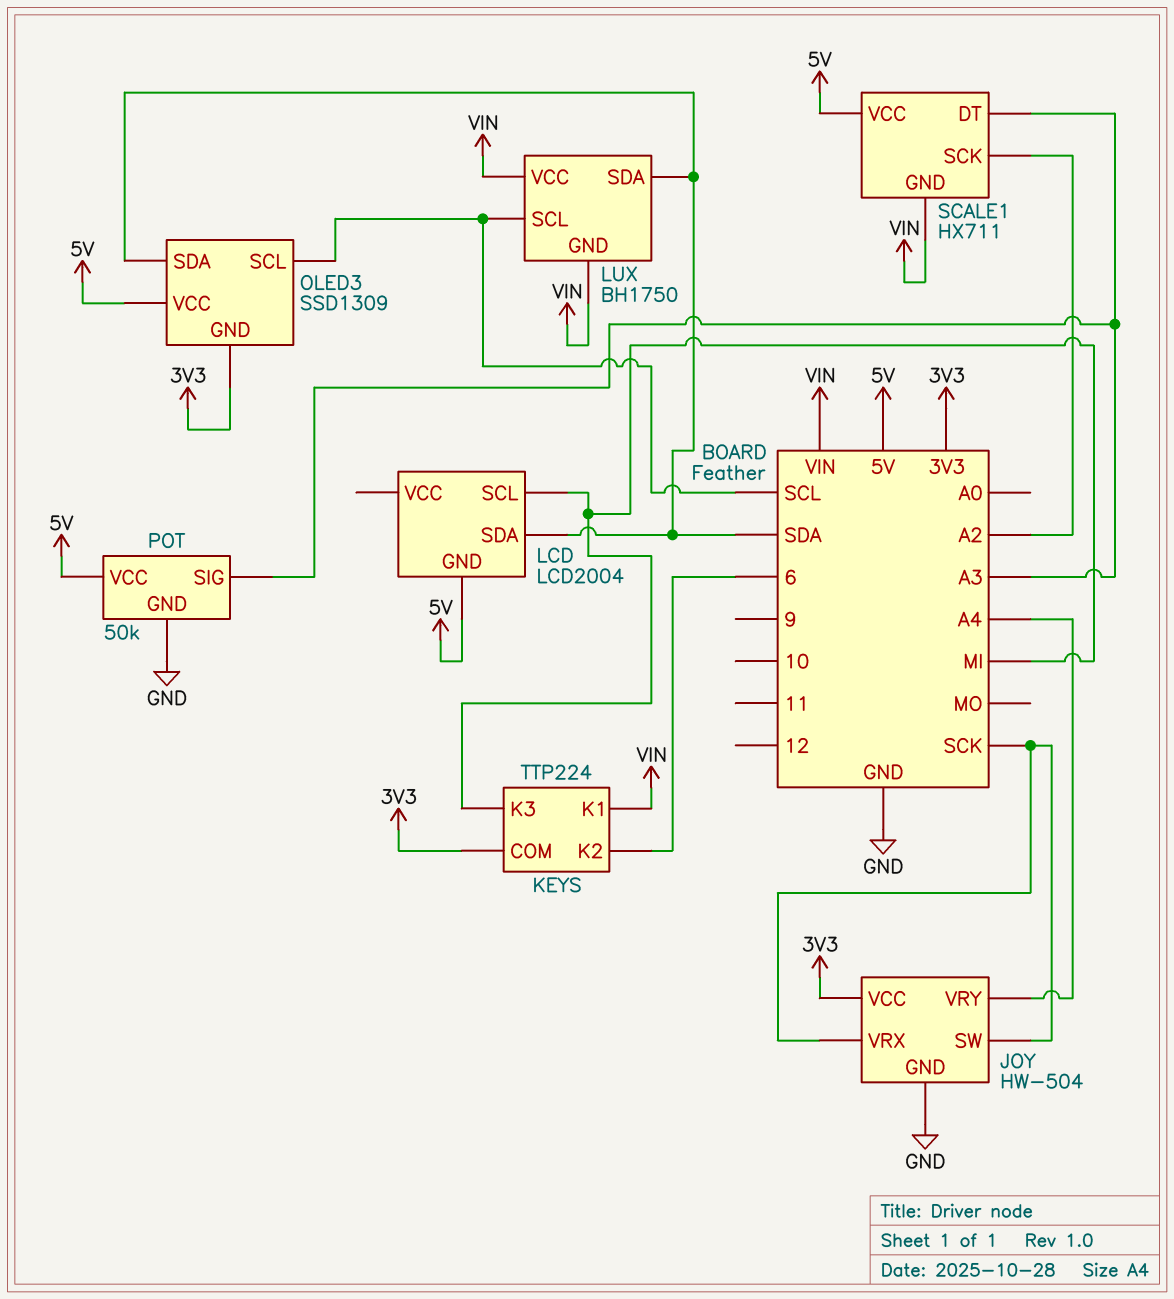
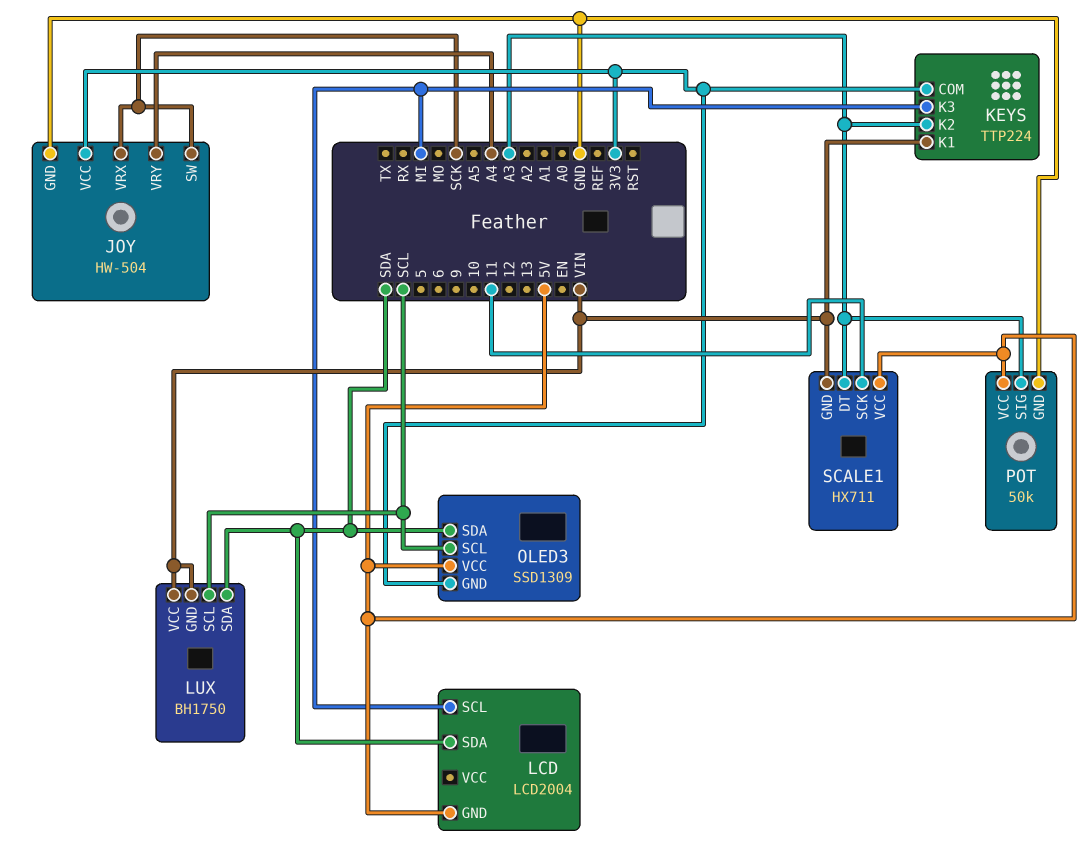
KEYS pin K2: 6 -> A3
SCALE1 pin SCK: A2 -> 11

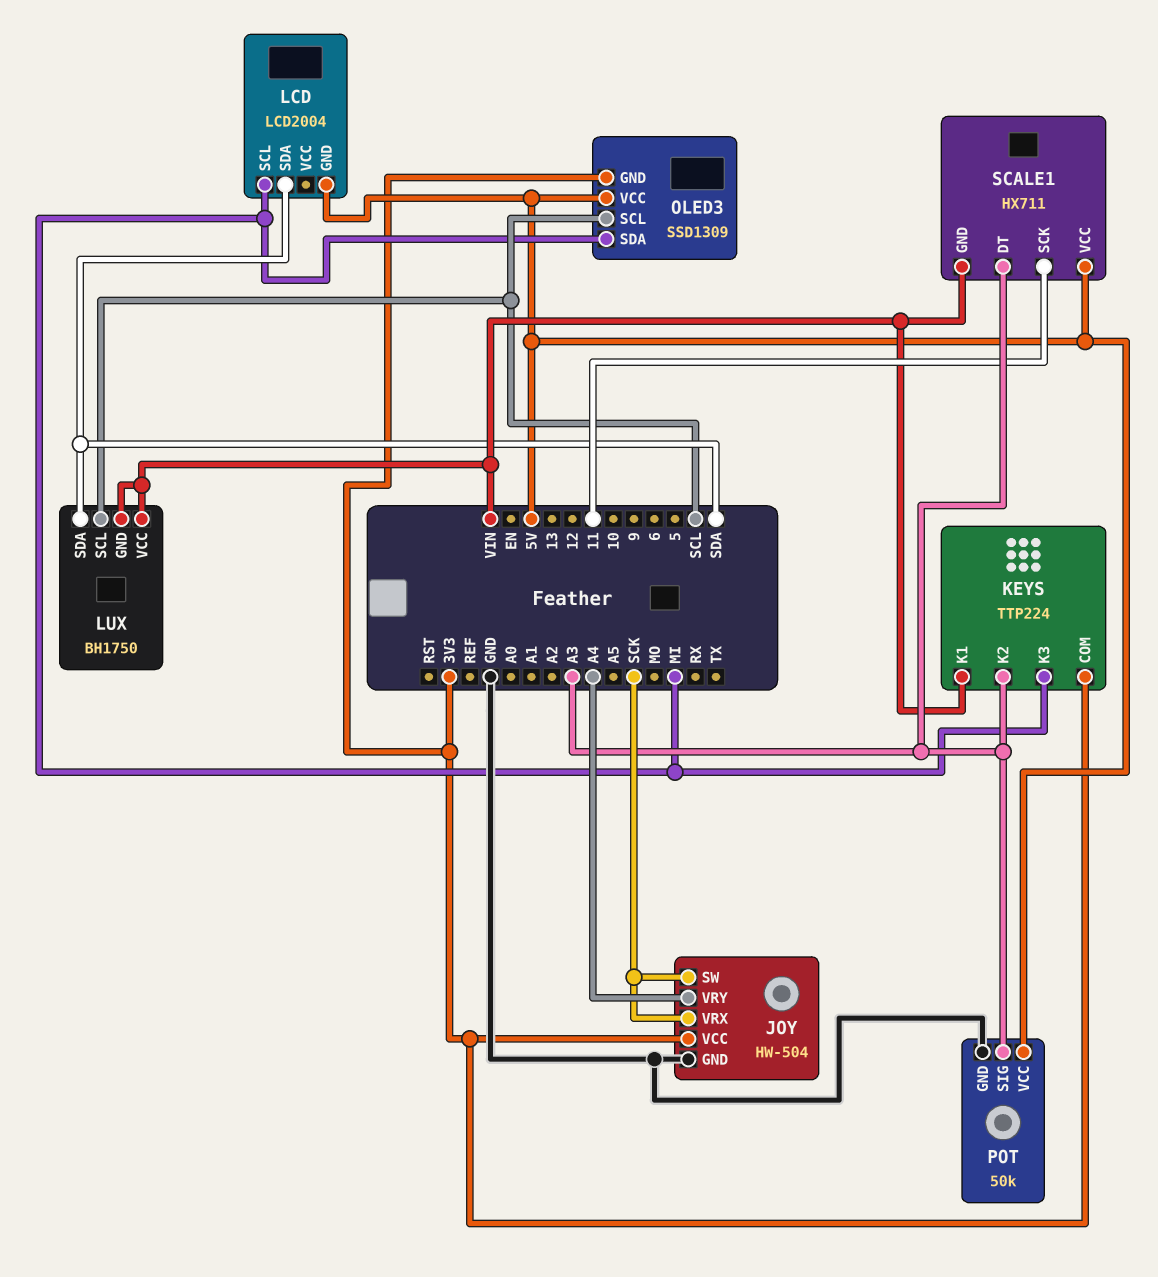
OLED3 pin SDA: SDA -> MI

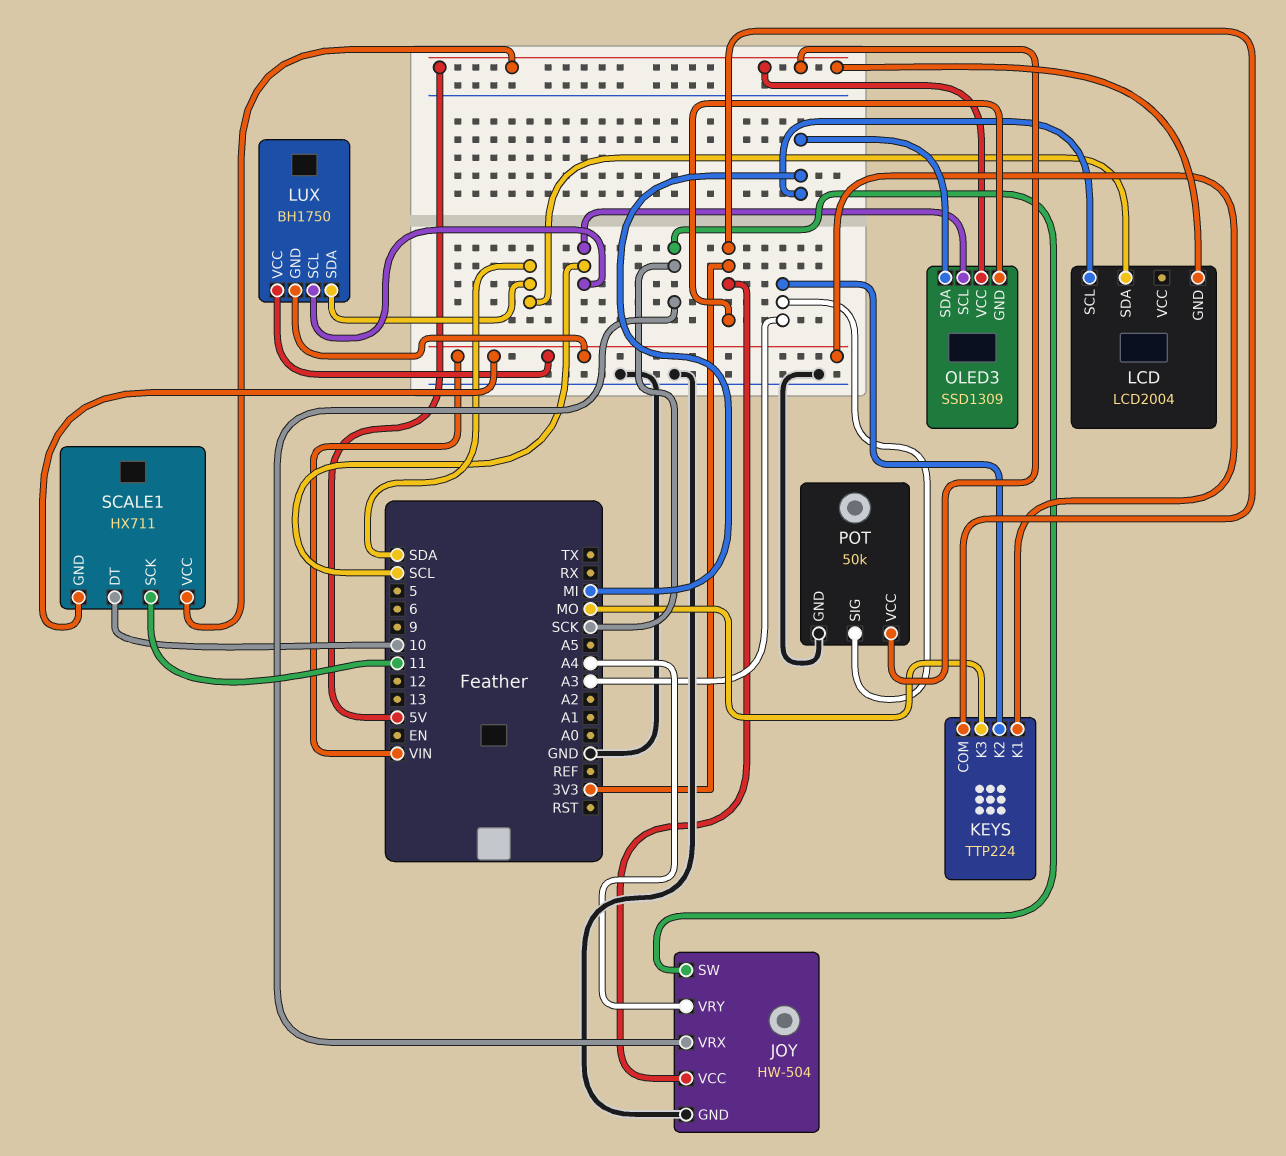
KEYS pin K3: MI -> MO
SCALE1 pin DT: A3 -> 10

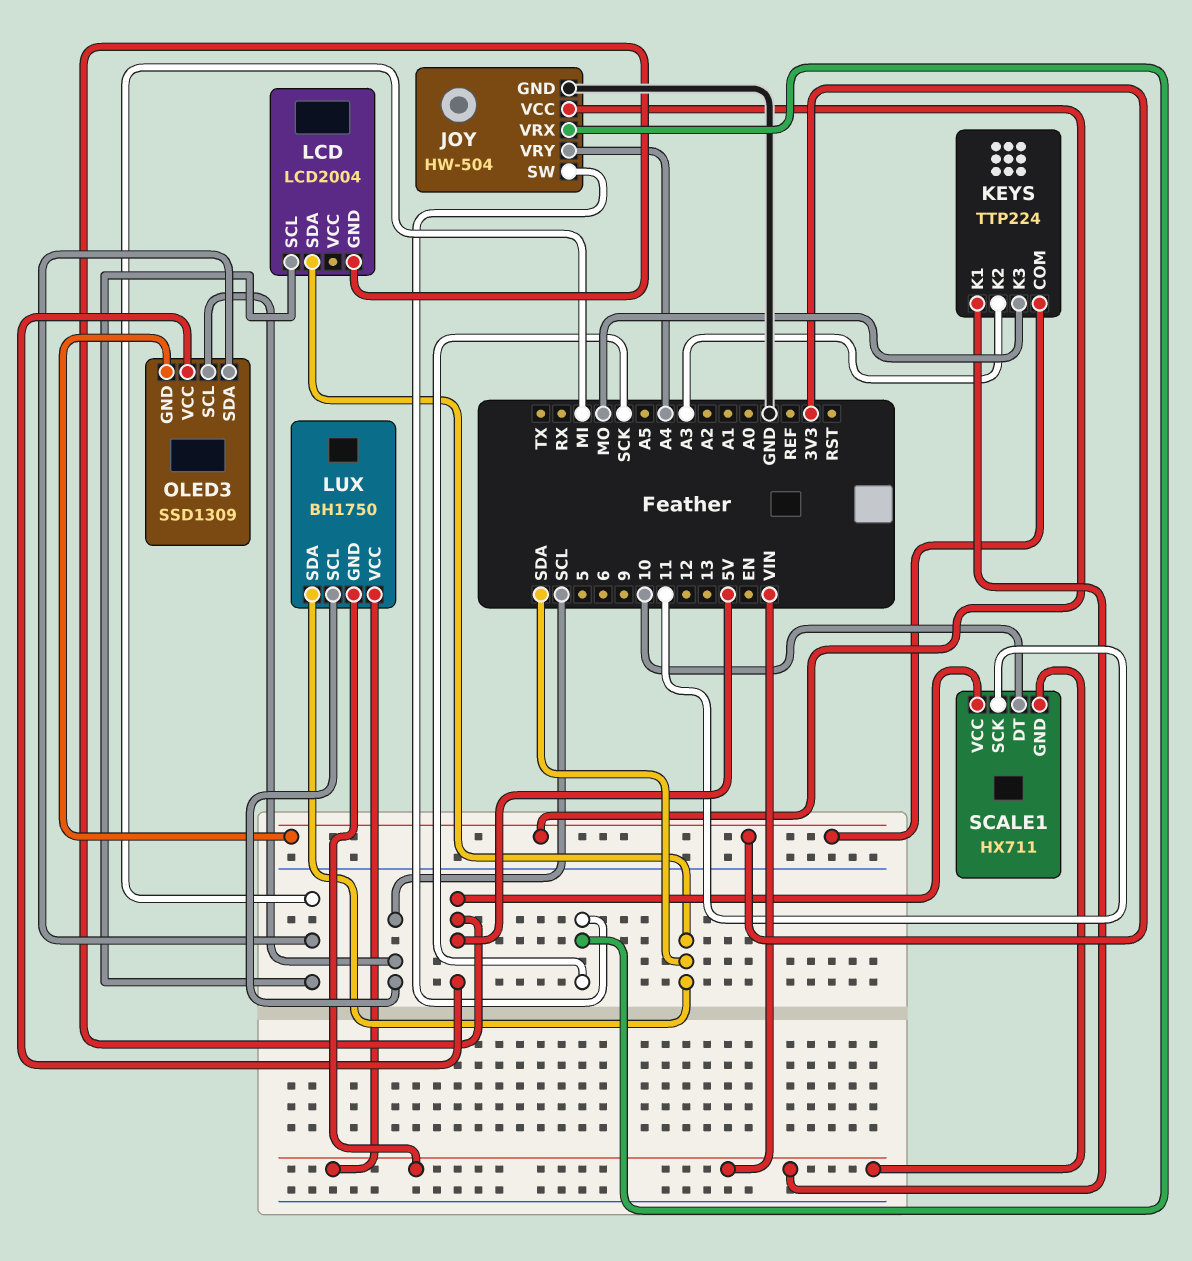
POT: 50k -> none
POT pin GND: GND -> none
POT pin SIG: A3 -> none
POT pin VCC: 5V -> none

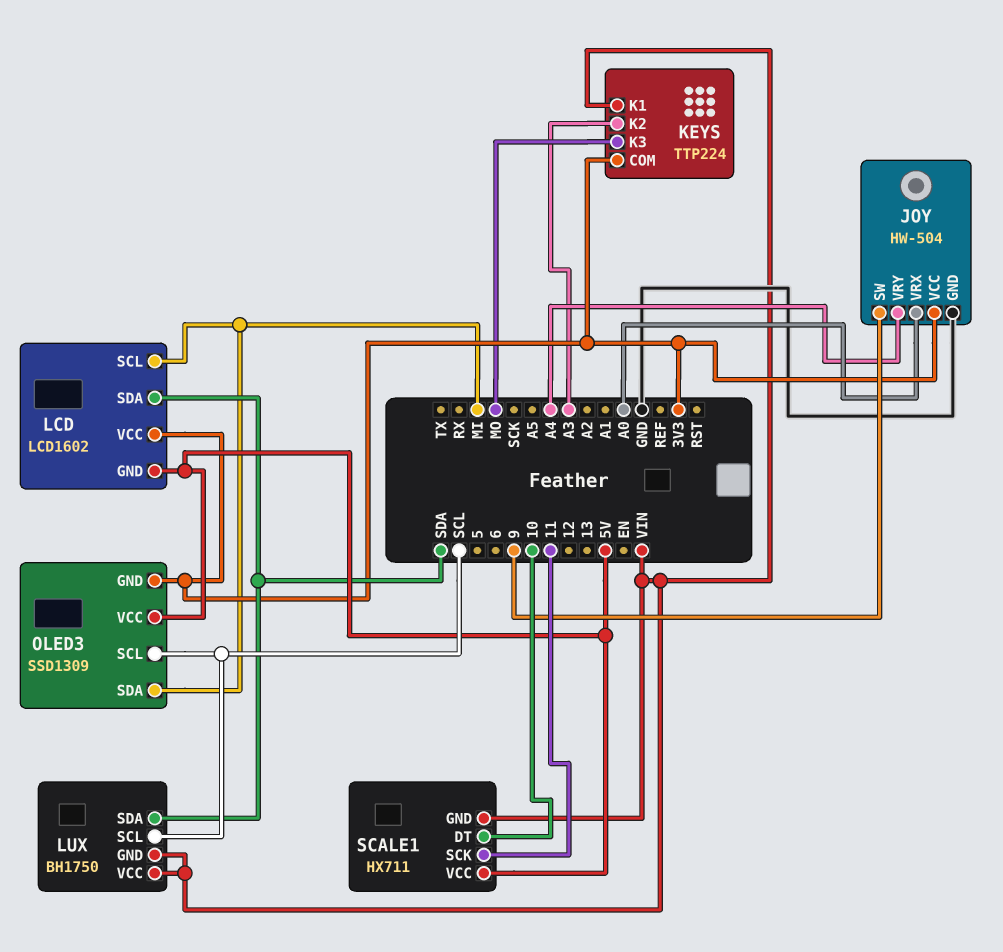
JOY pin SW: SCK -> 9
JOY pin VRX: SCK -> A0
LCD: LCD2004 -> LCD1602
LCD pin VCC: none -> 3V3

